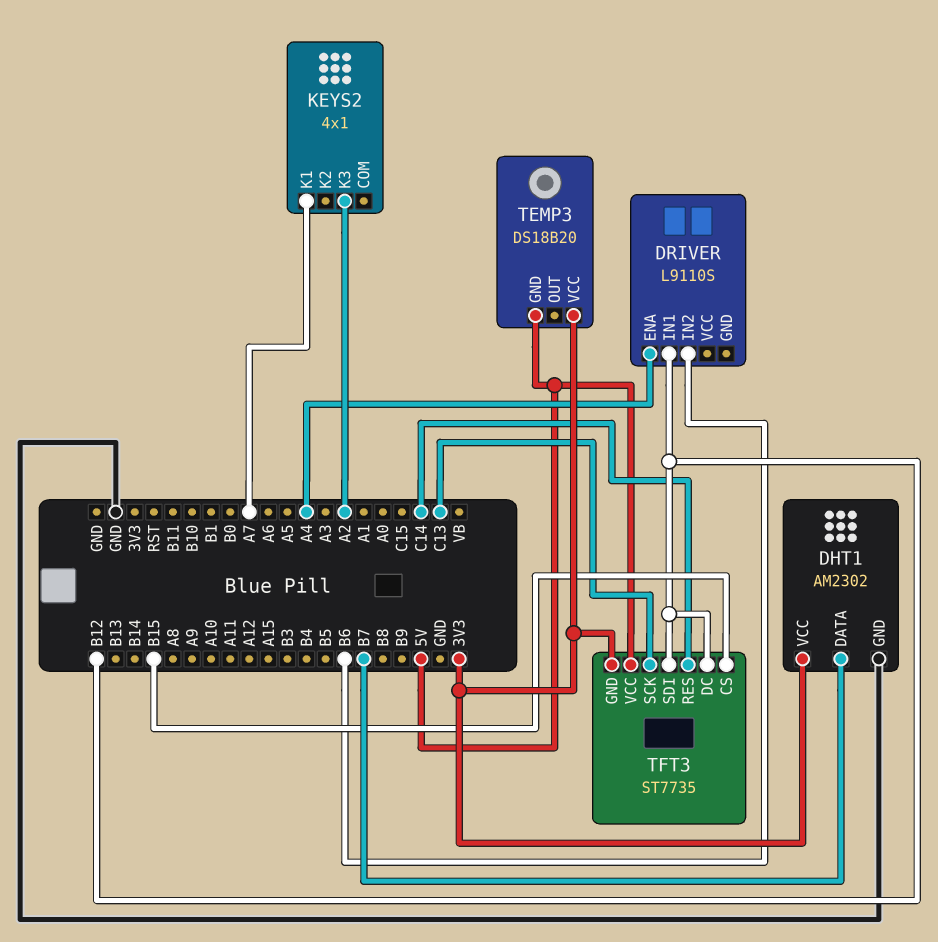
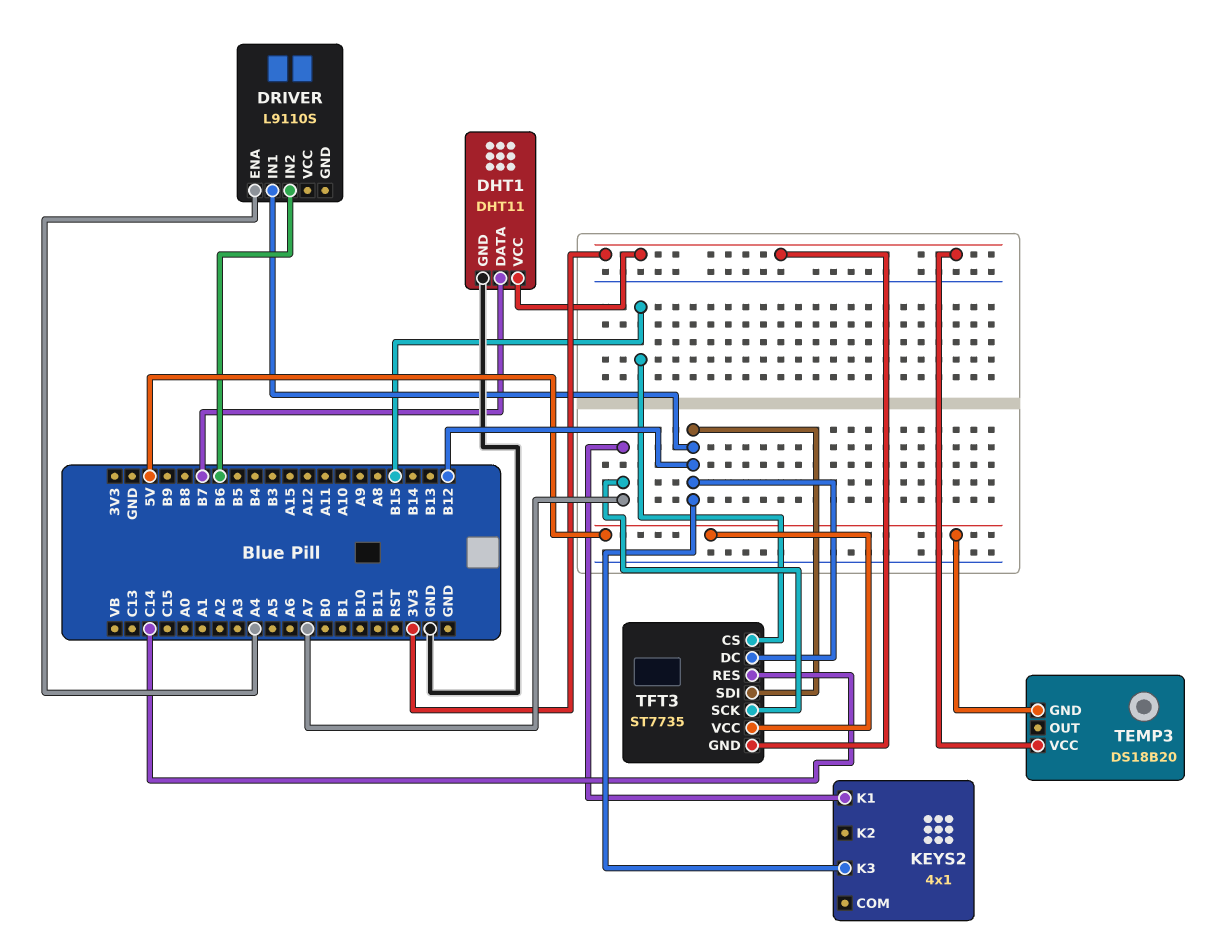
DHT1: AM2302 -> DHT11
KEYS2 pin K3: A2 -> B12
TFT3 pin SCK: C13 -> A7

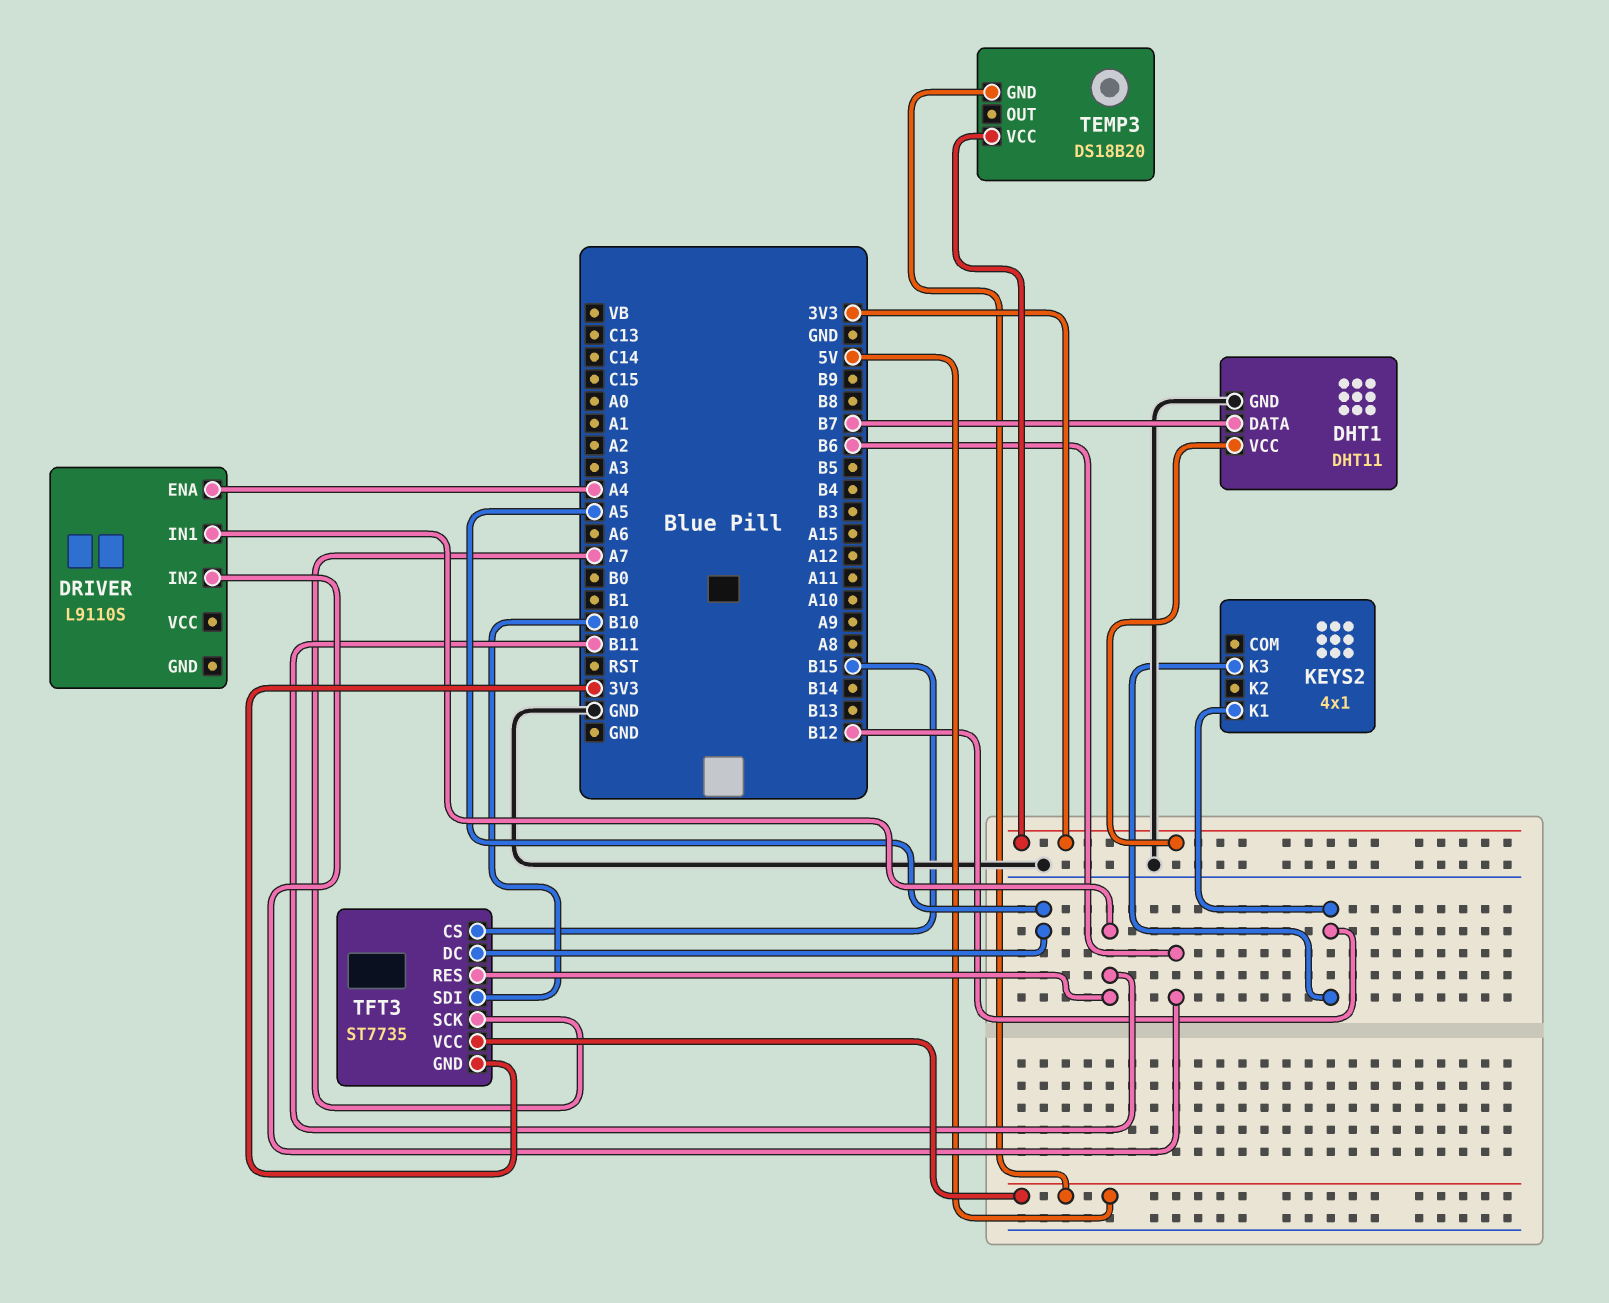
DRIVER pin IN1: B12 -> B11
KEYS2 pin K1: A7 -> B12
TFT3 pin DC: B12 -> A5
TFT3 pin RES: C14 -> B11
TFT3 pin SDI: B12 -> B10

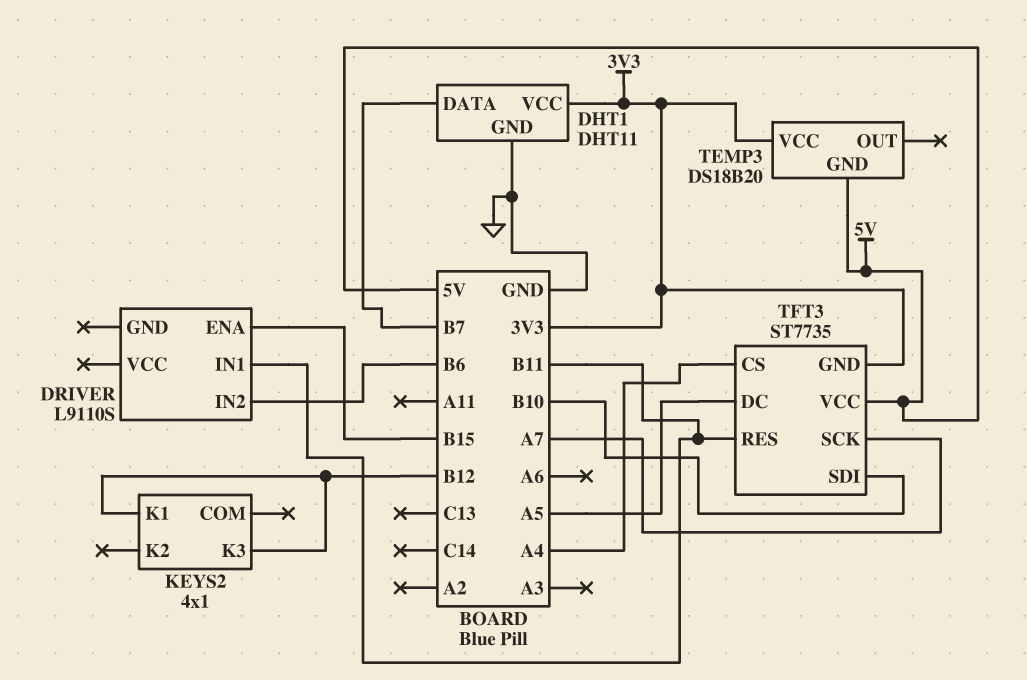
DRIVER pin ENA: A4 -> B15
TFT3 pin CS: B15 -> A4

